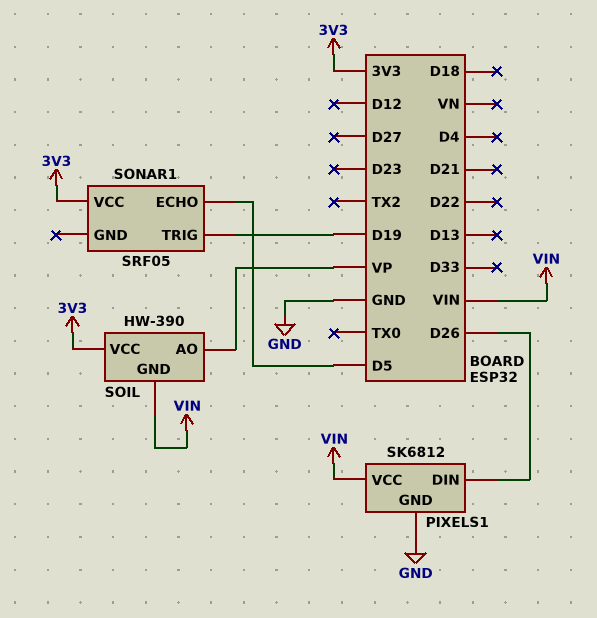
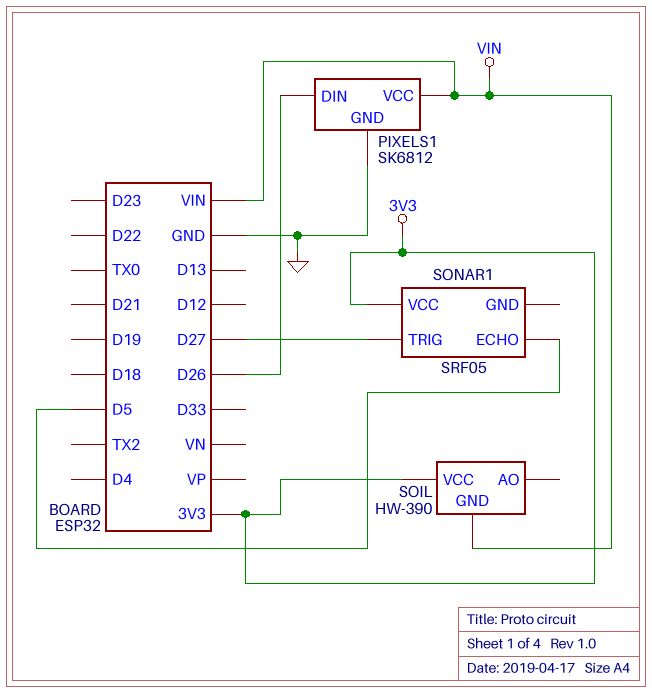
SOIL pin AO: VP -> none
SONAR1 pin TRIG: D19 -> D27

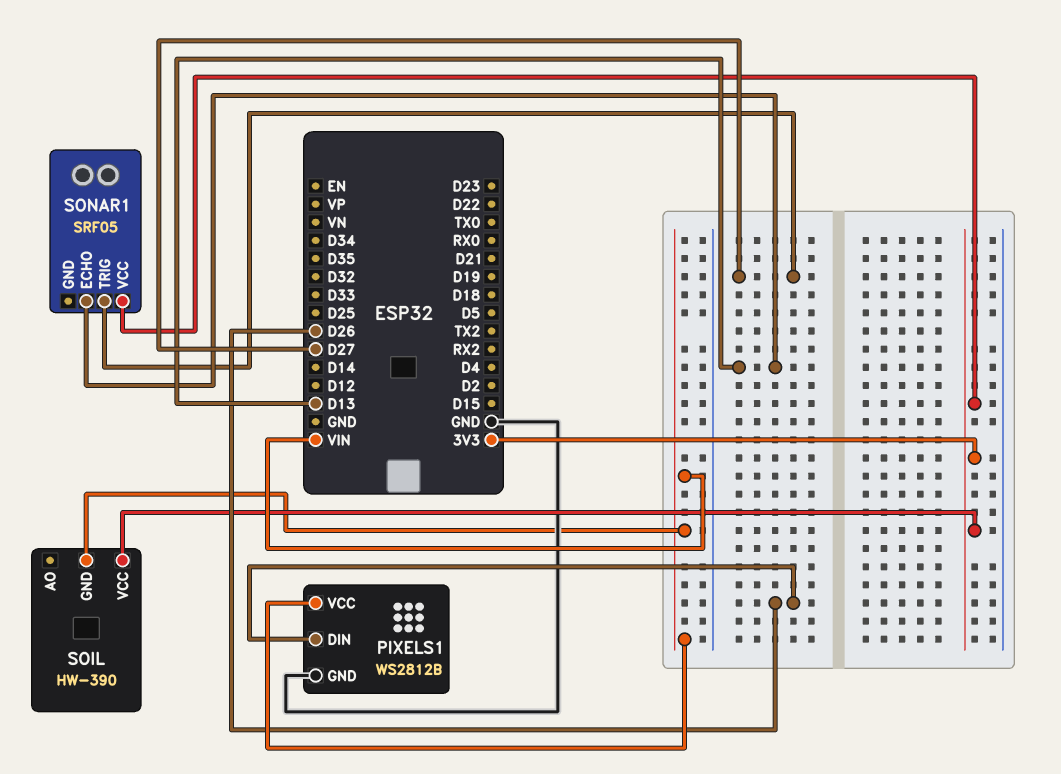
PIXELS1: SK6812 -> WS2812B
SONAR1 pin ECHO: D5 -> D13

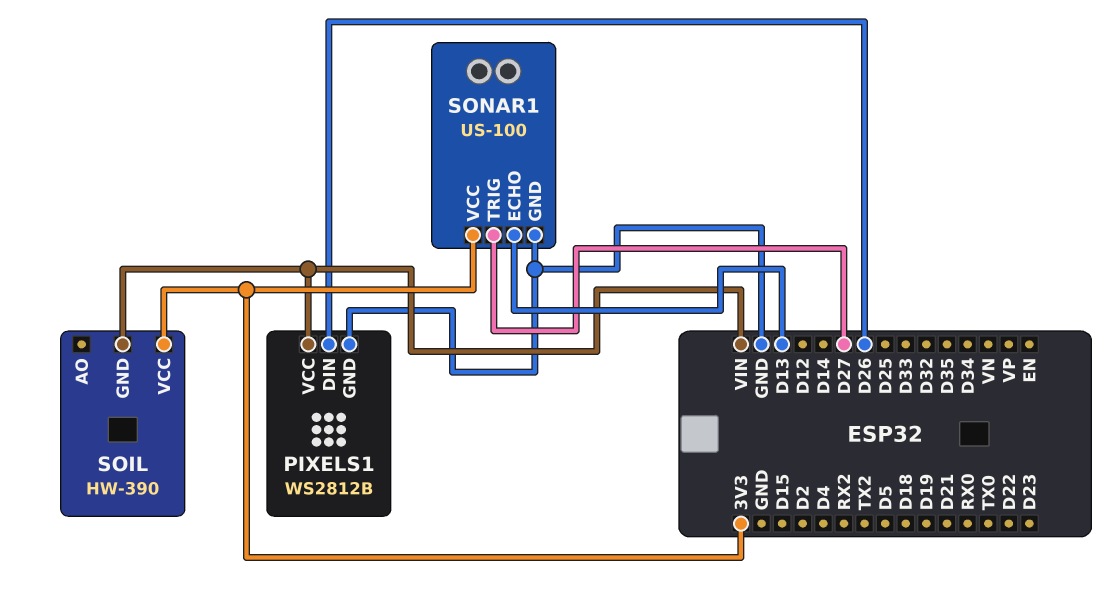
SONAR1: SRF05 -> US-100
SONAR1 pin GND: none -> GND

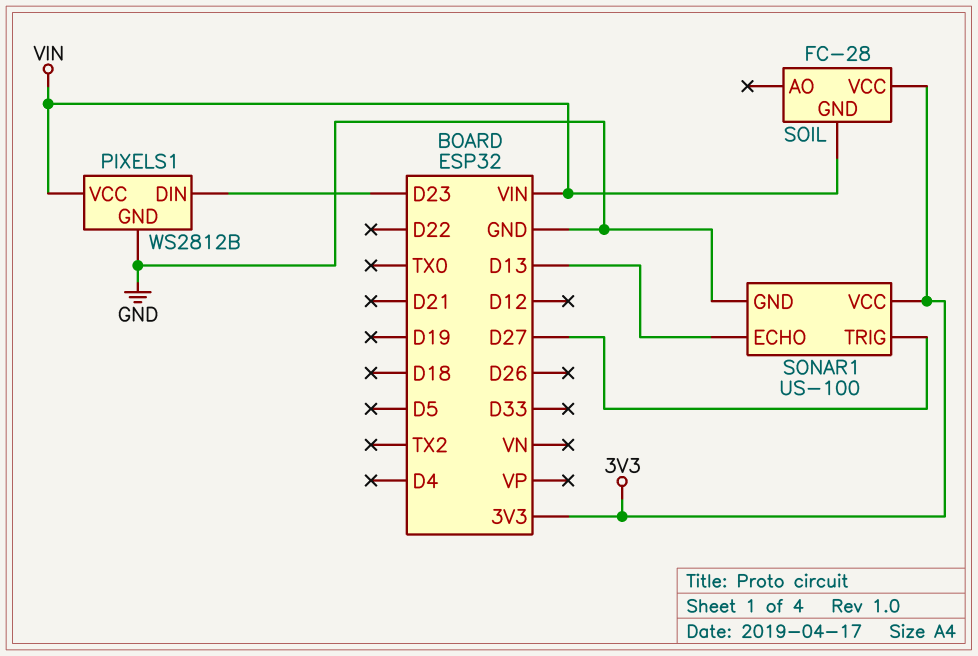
PIXELS1 pin DIN: D26 -> D23
SOIL: HW-390 -> FC-28

